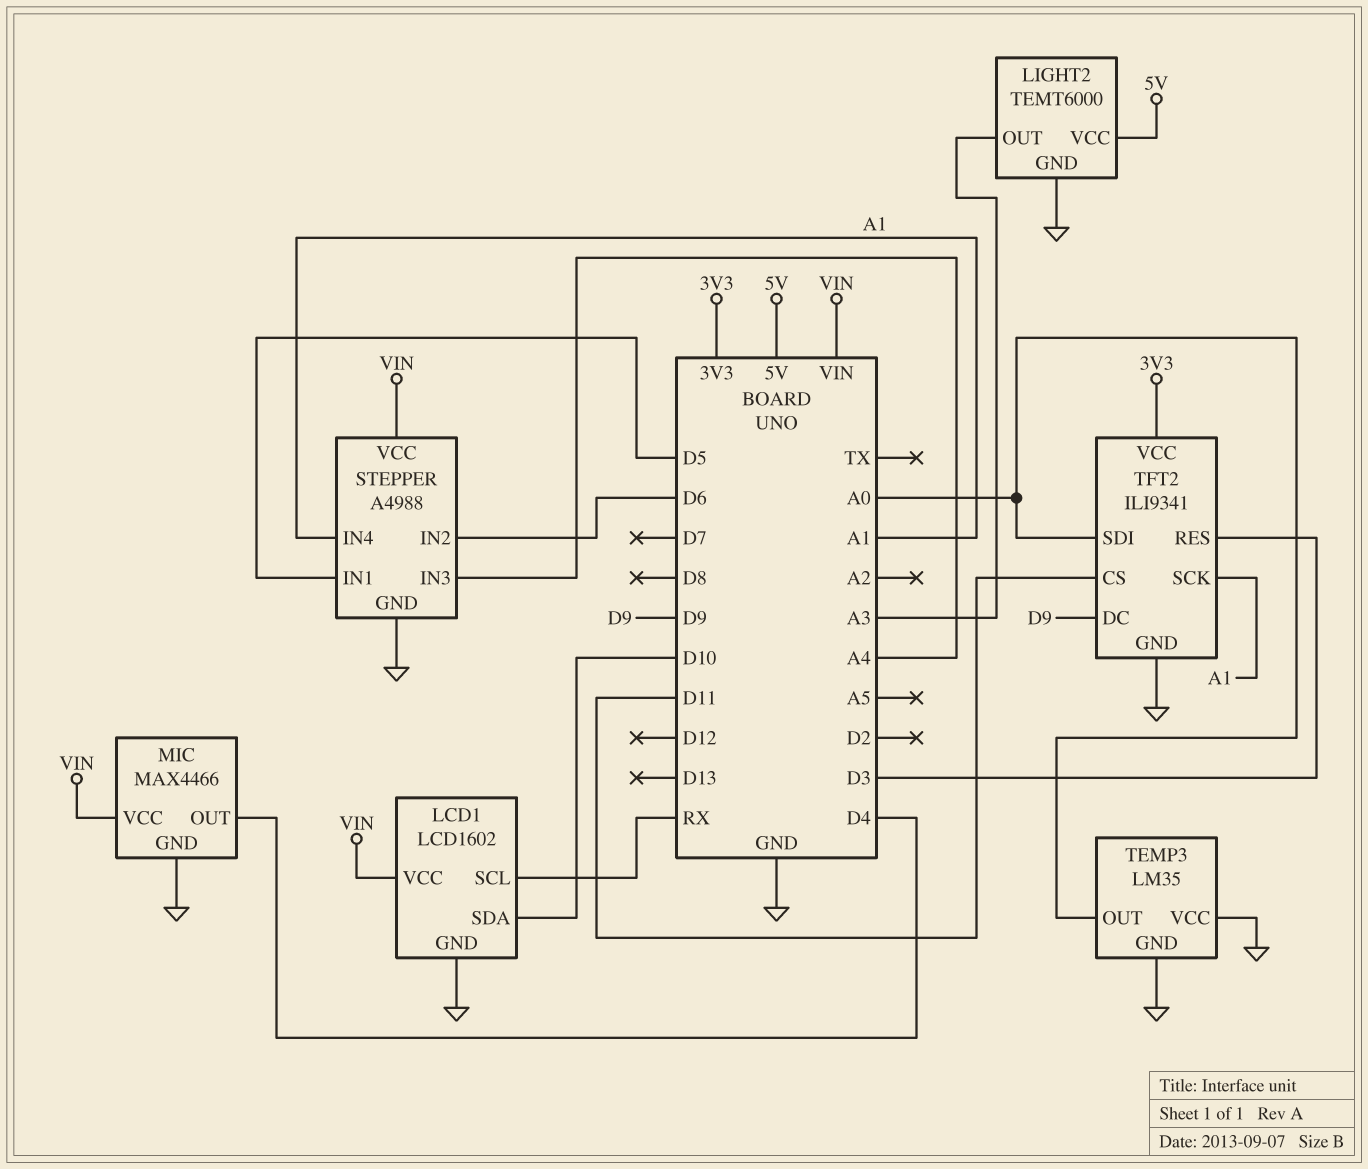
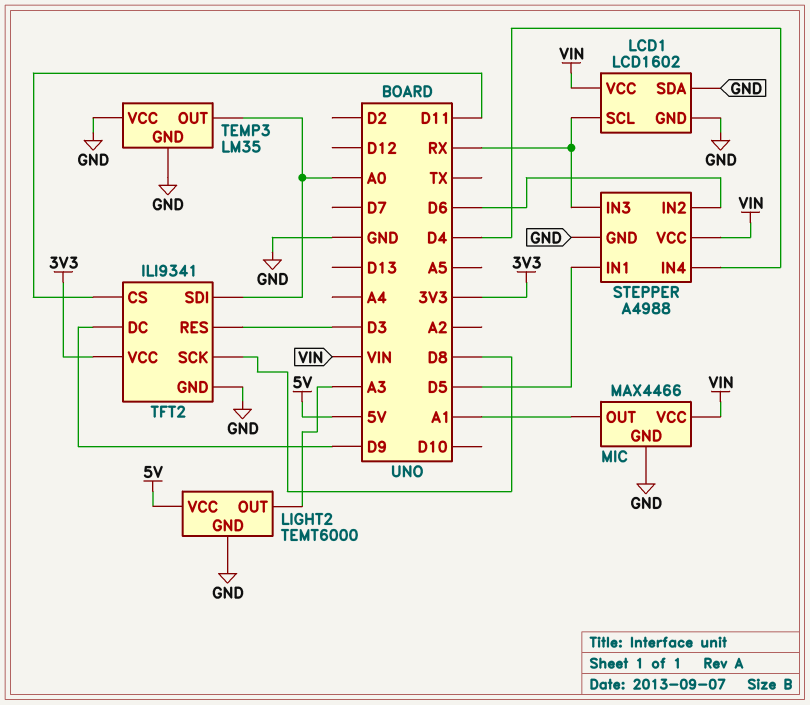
LCD1 pin SDA: D10 -> GND
MIC pin OUT: D4 -> A1
STEPPER pin IN3: A4 -> RX
STEPPER pin IN4: A1 -> D4
TFT2 pin SCK: A1 -> D8

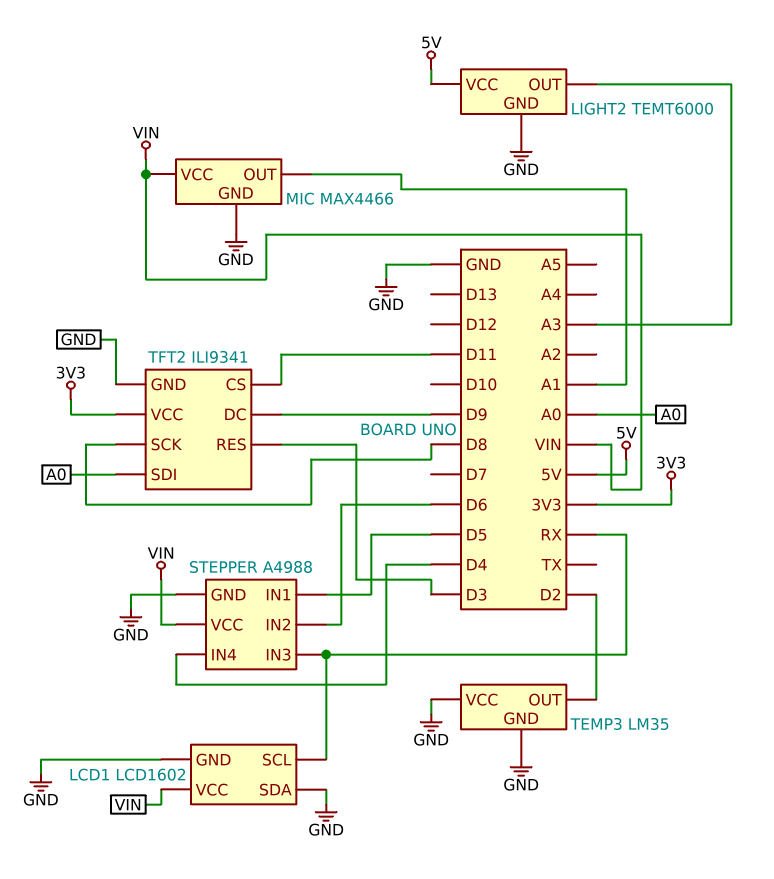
TEMP3 pin OUT: A0 -> D2

